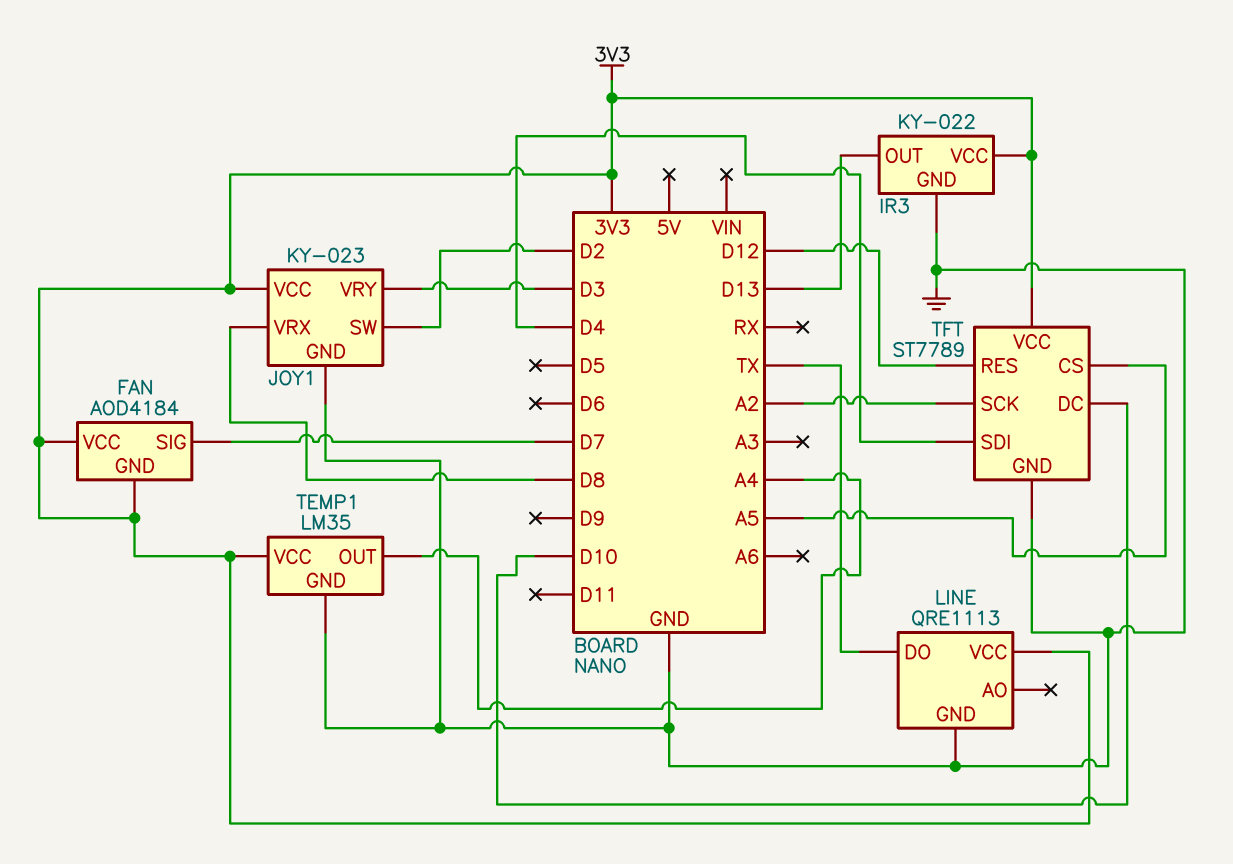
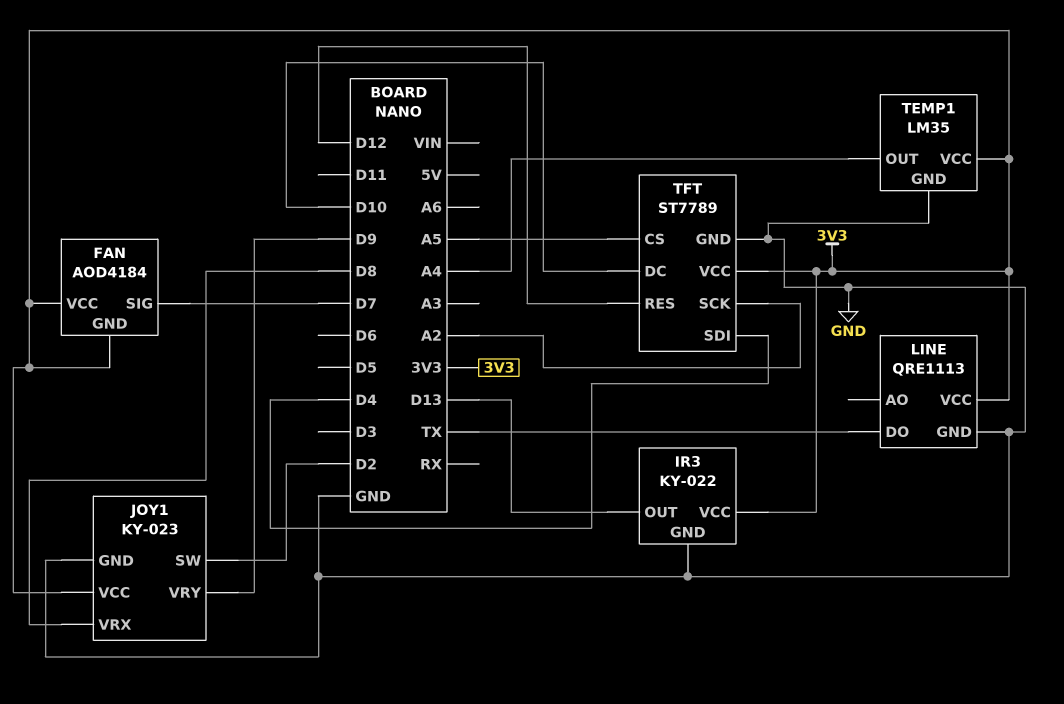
JOY1 pin VRY: D3 -> D9

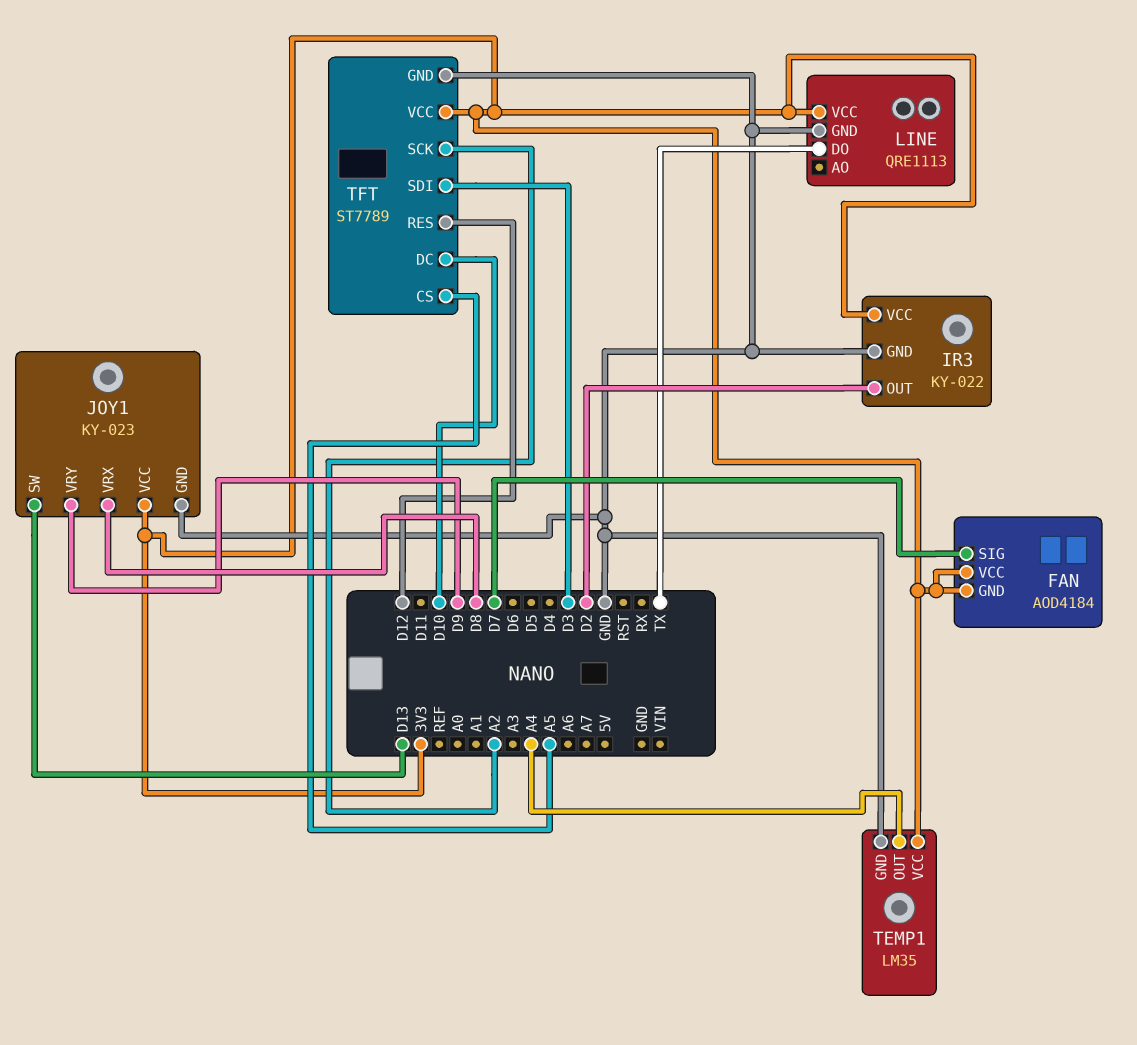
IR3 pin OUT: D13 -> D2
JOY1 pin SW: D2 -> D13
TFT pin SDI: D4 -> D3

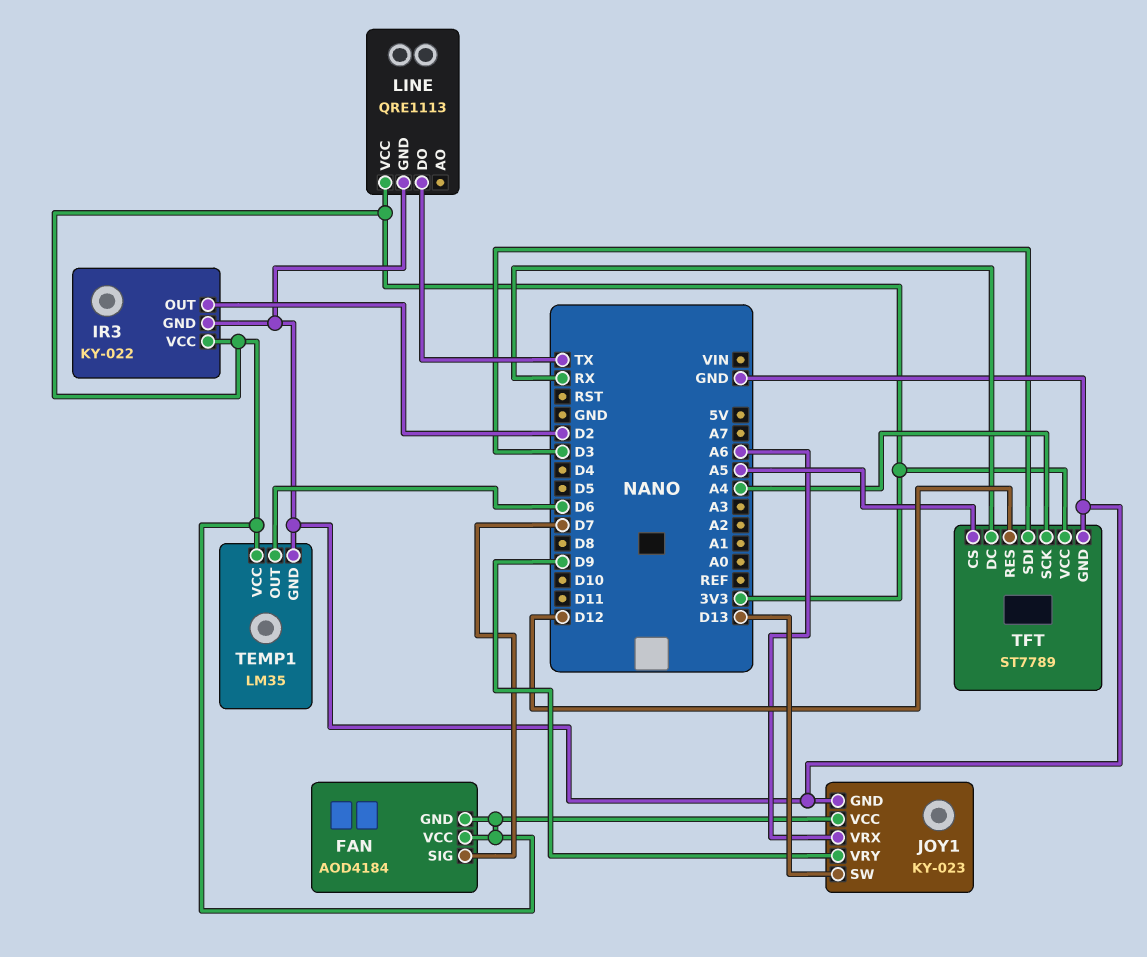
JOY1 pin VRX: D8 -> A6
TEMP1 pin OUT: A4 -> D6
TFT pin DC: D10 -> RX
TFT pin SCK: A2 -> A4

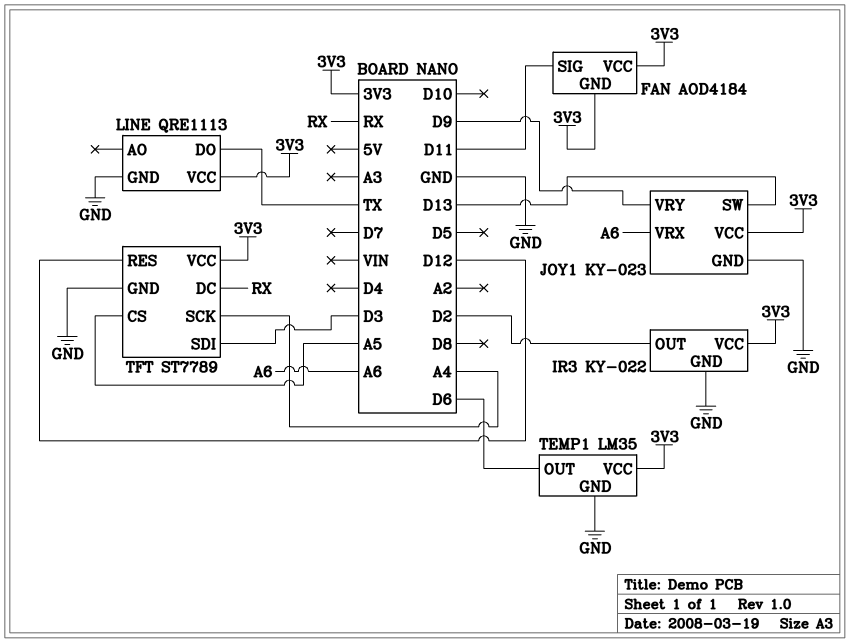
FAN pin SIG: D7 -> D11

